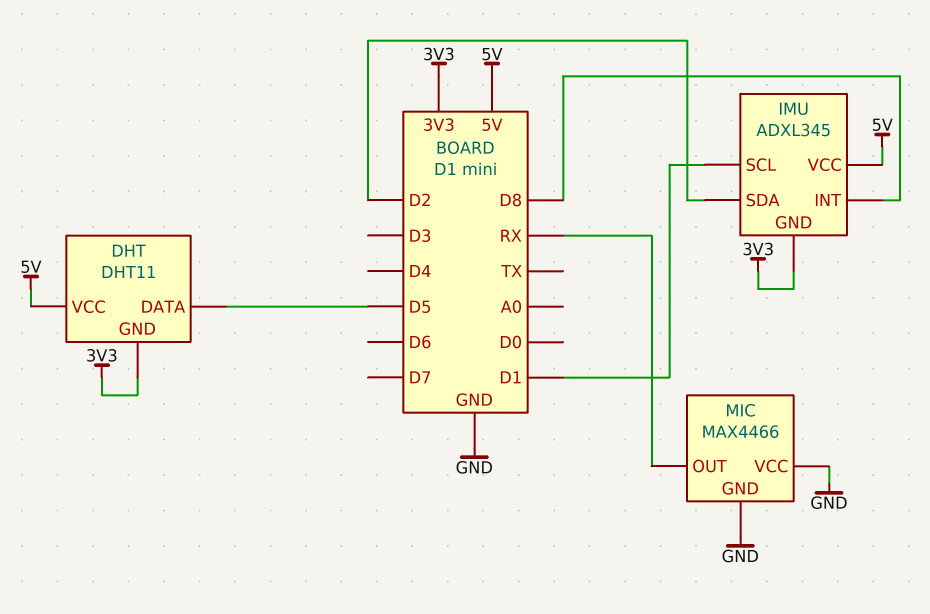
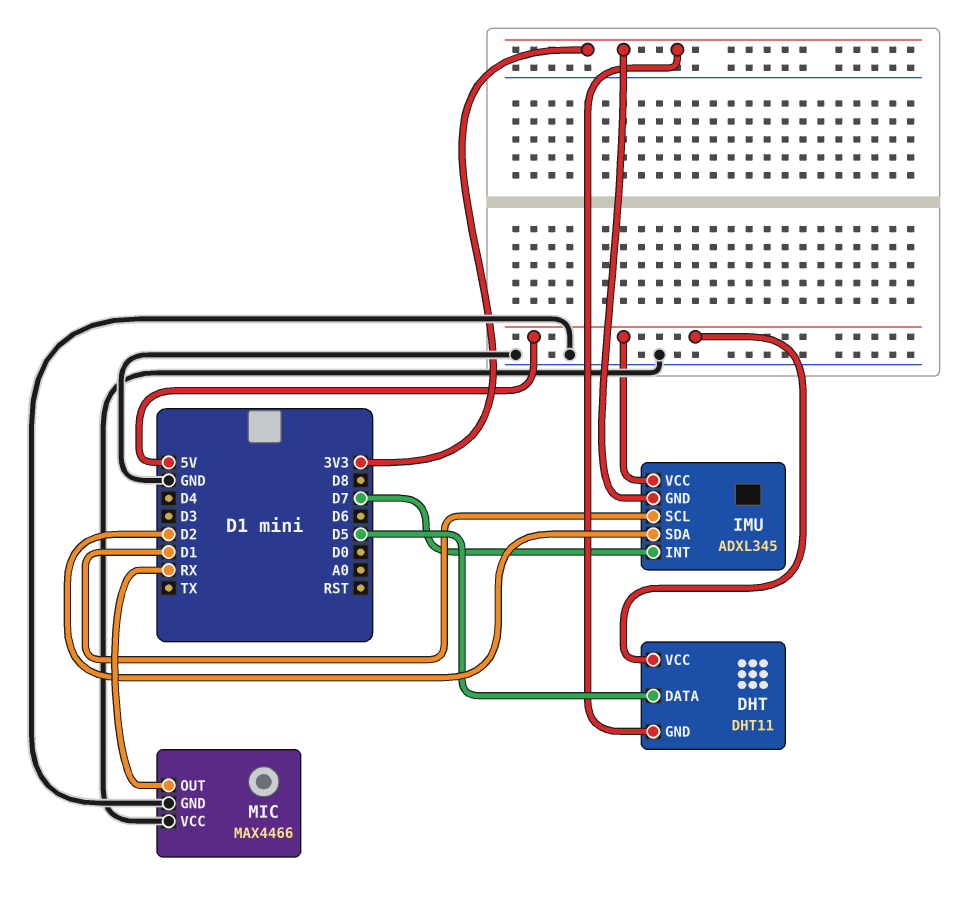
IMU pin INT: D8 -> D7

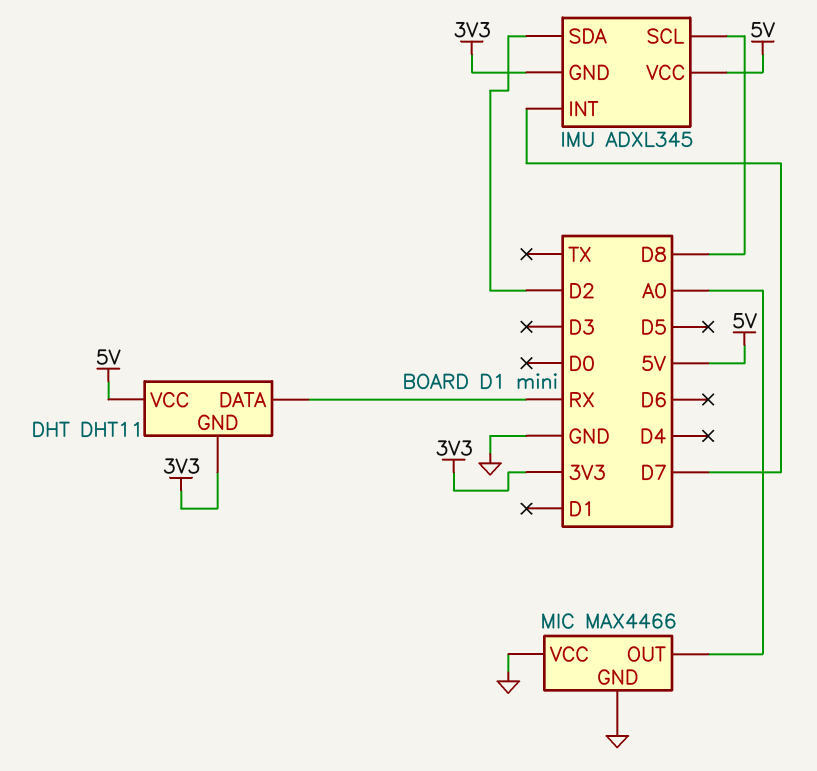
DHT pin DATA: D5 -> RX
IMU pin SCL: D1 -> D8
MIC pin OUT: RX -> A0

